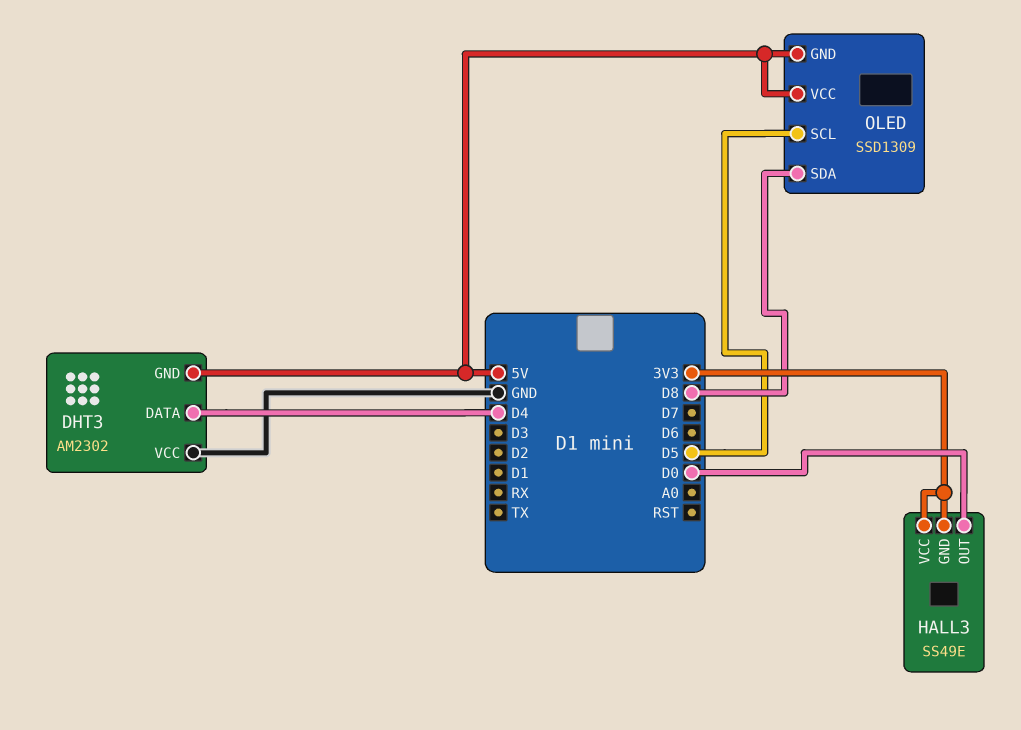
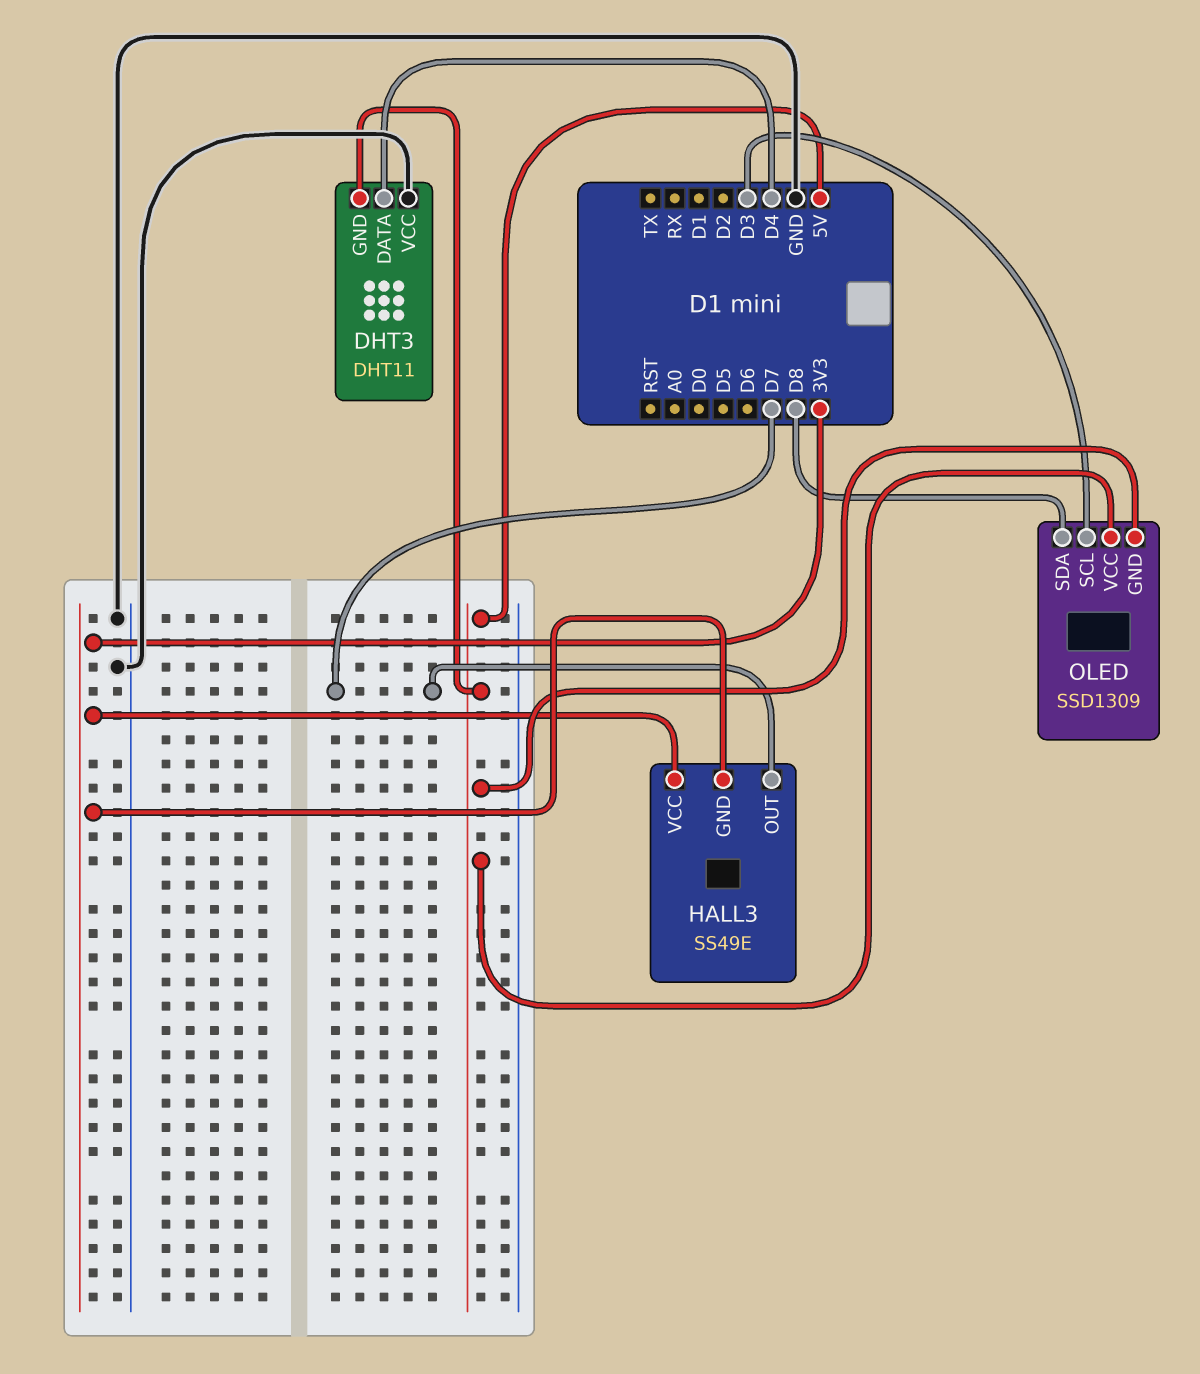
DHT3: AM2302 -> DHT11
HALL3 pin OUT: D0 -> D7
OLED pin SCL: D5 -> D3

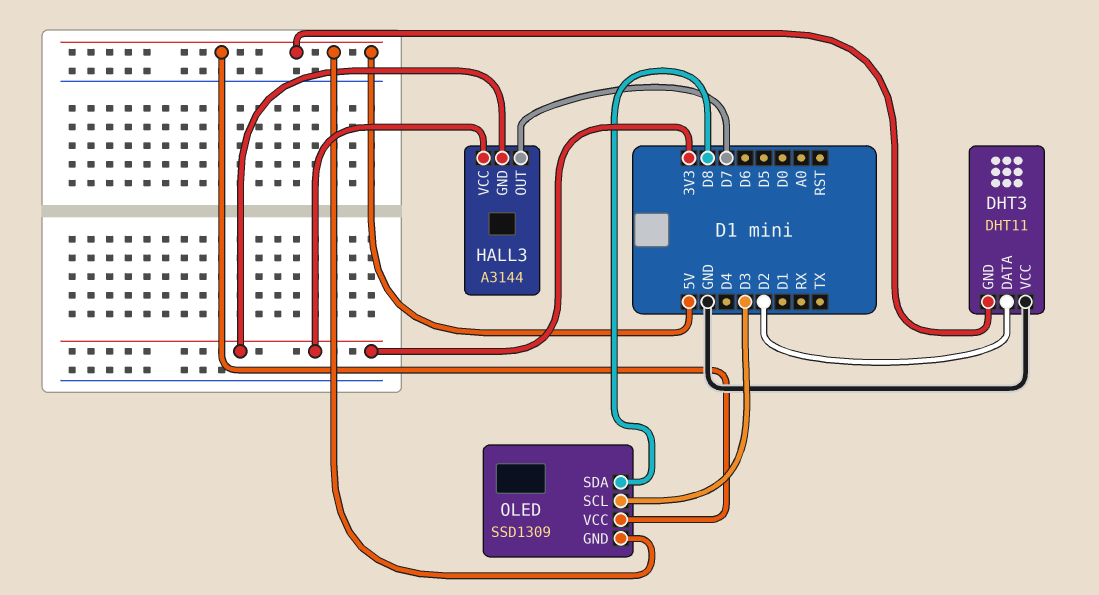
DHT3 pin DATA: D4 -> D2
HALL3: SS49E -> A3144

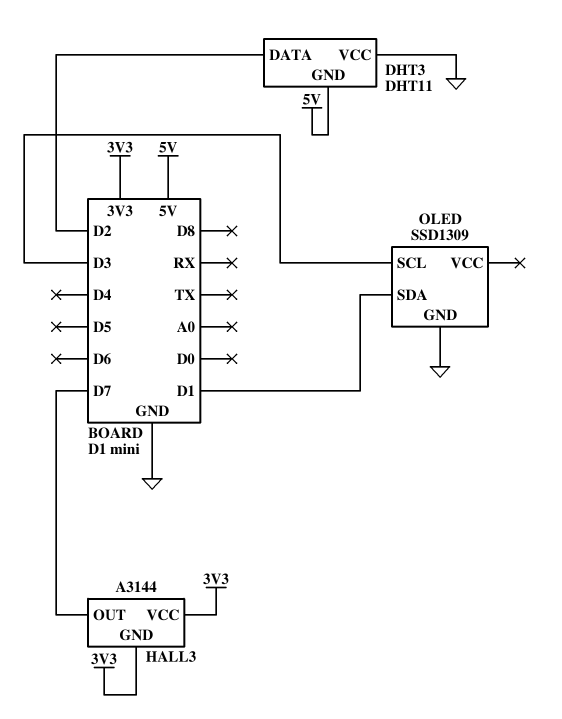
OLED pin GND: 5V -> GND
OLED pin SDA: D8 -> D1
OLED pin VCC: 5V -> none

